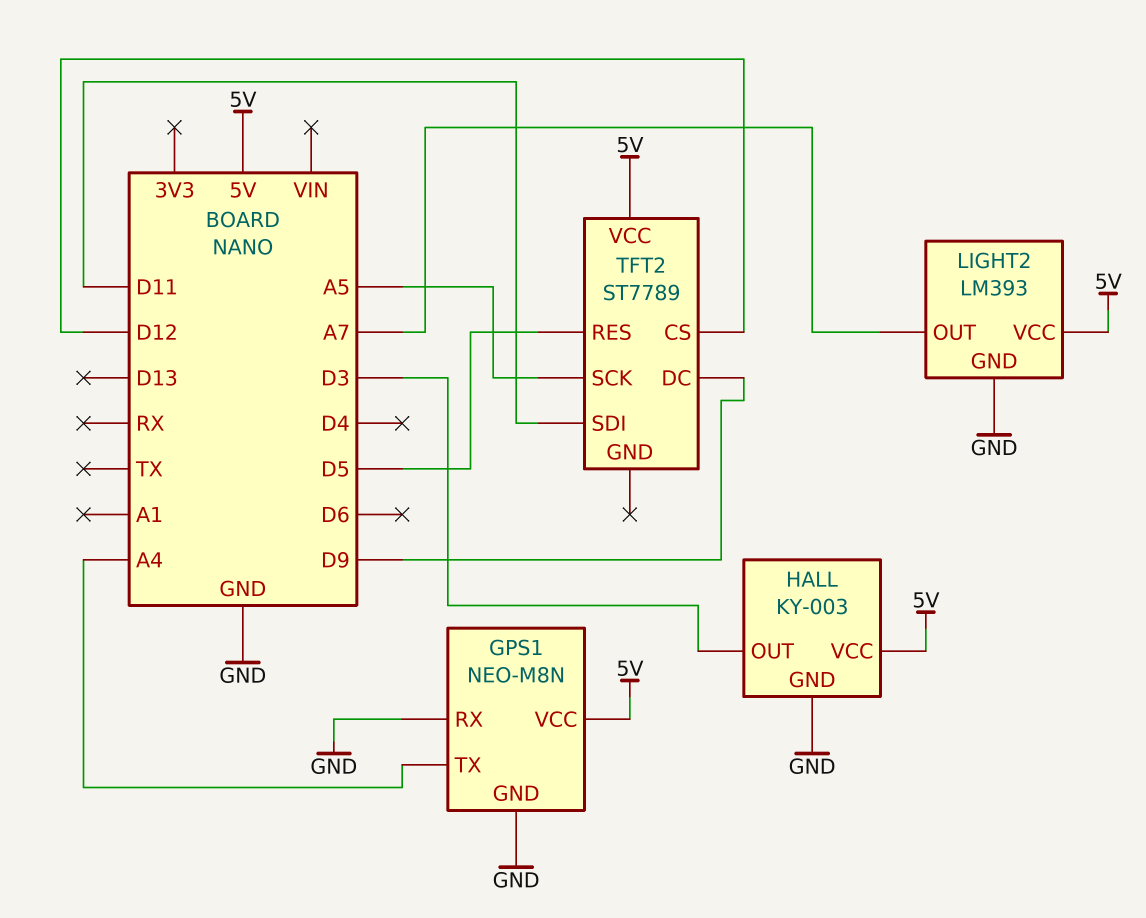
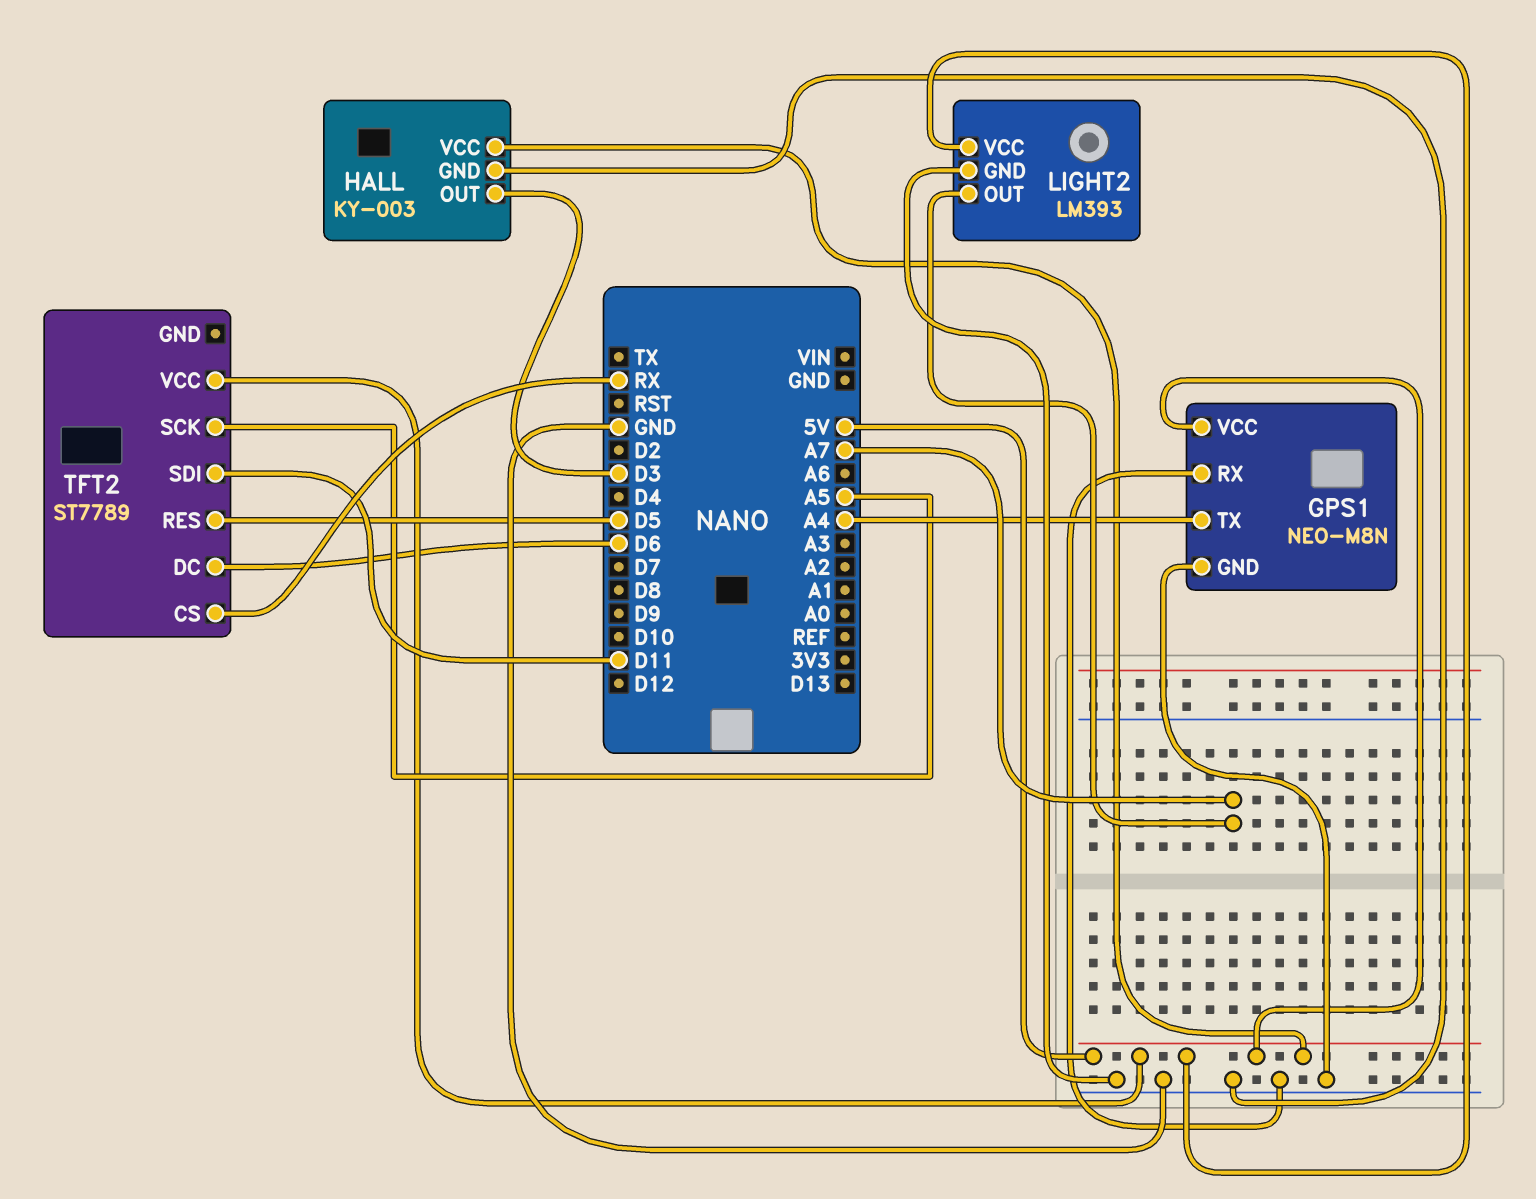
TFT2 pin CS: D12 -> RX
TFT2 pin DC: D9 -> D6

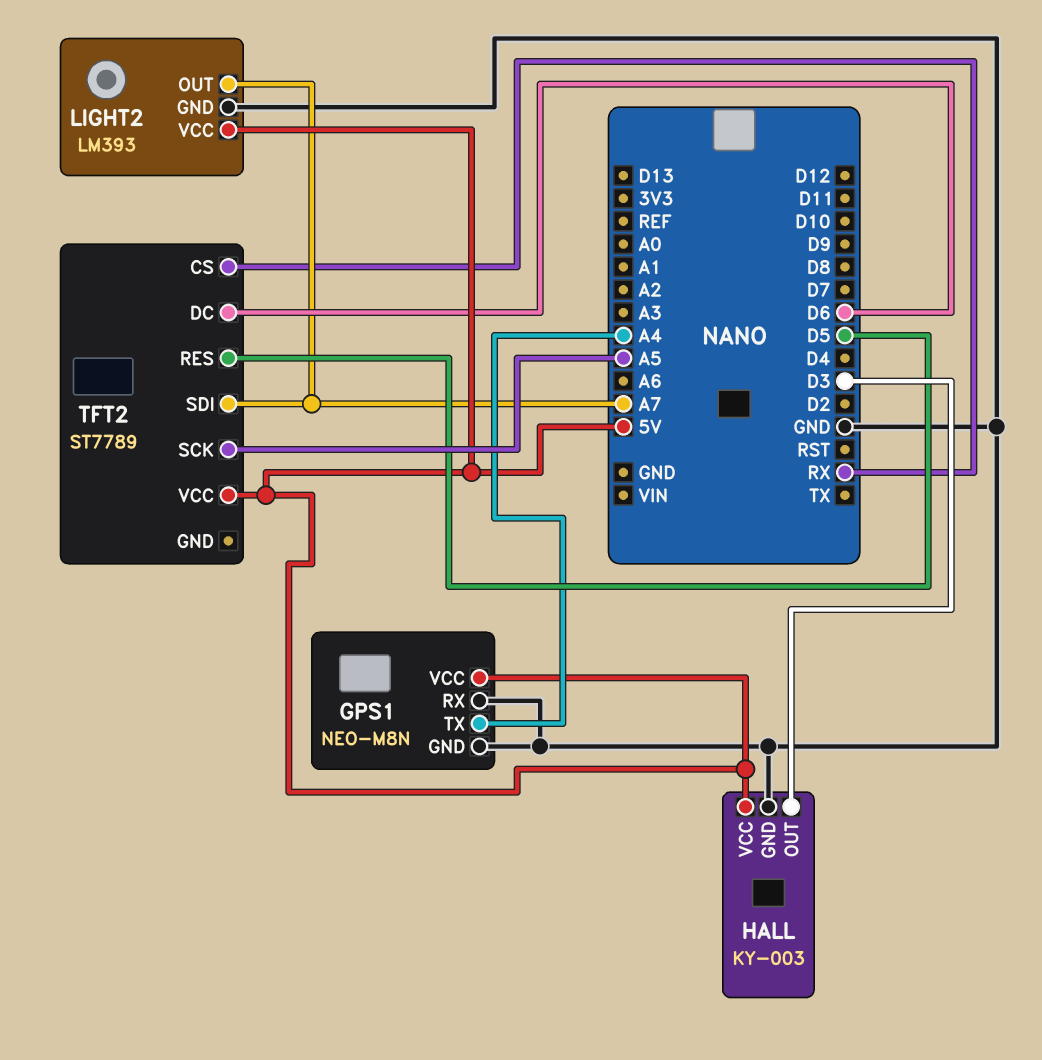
TFT2 pin SDI: D11 -> A7

